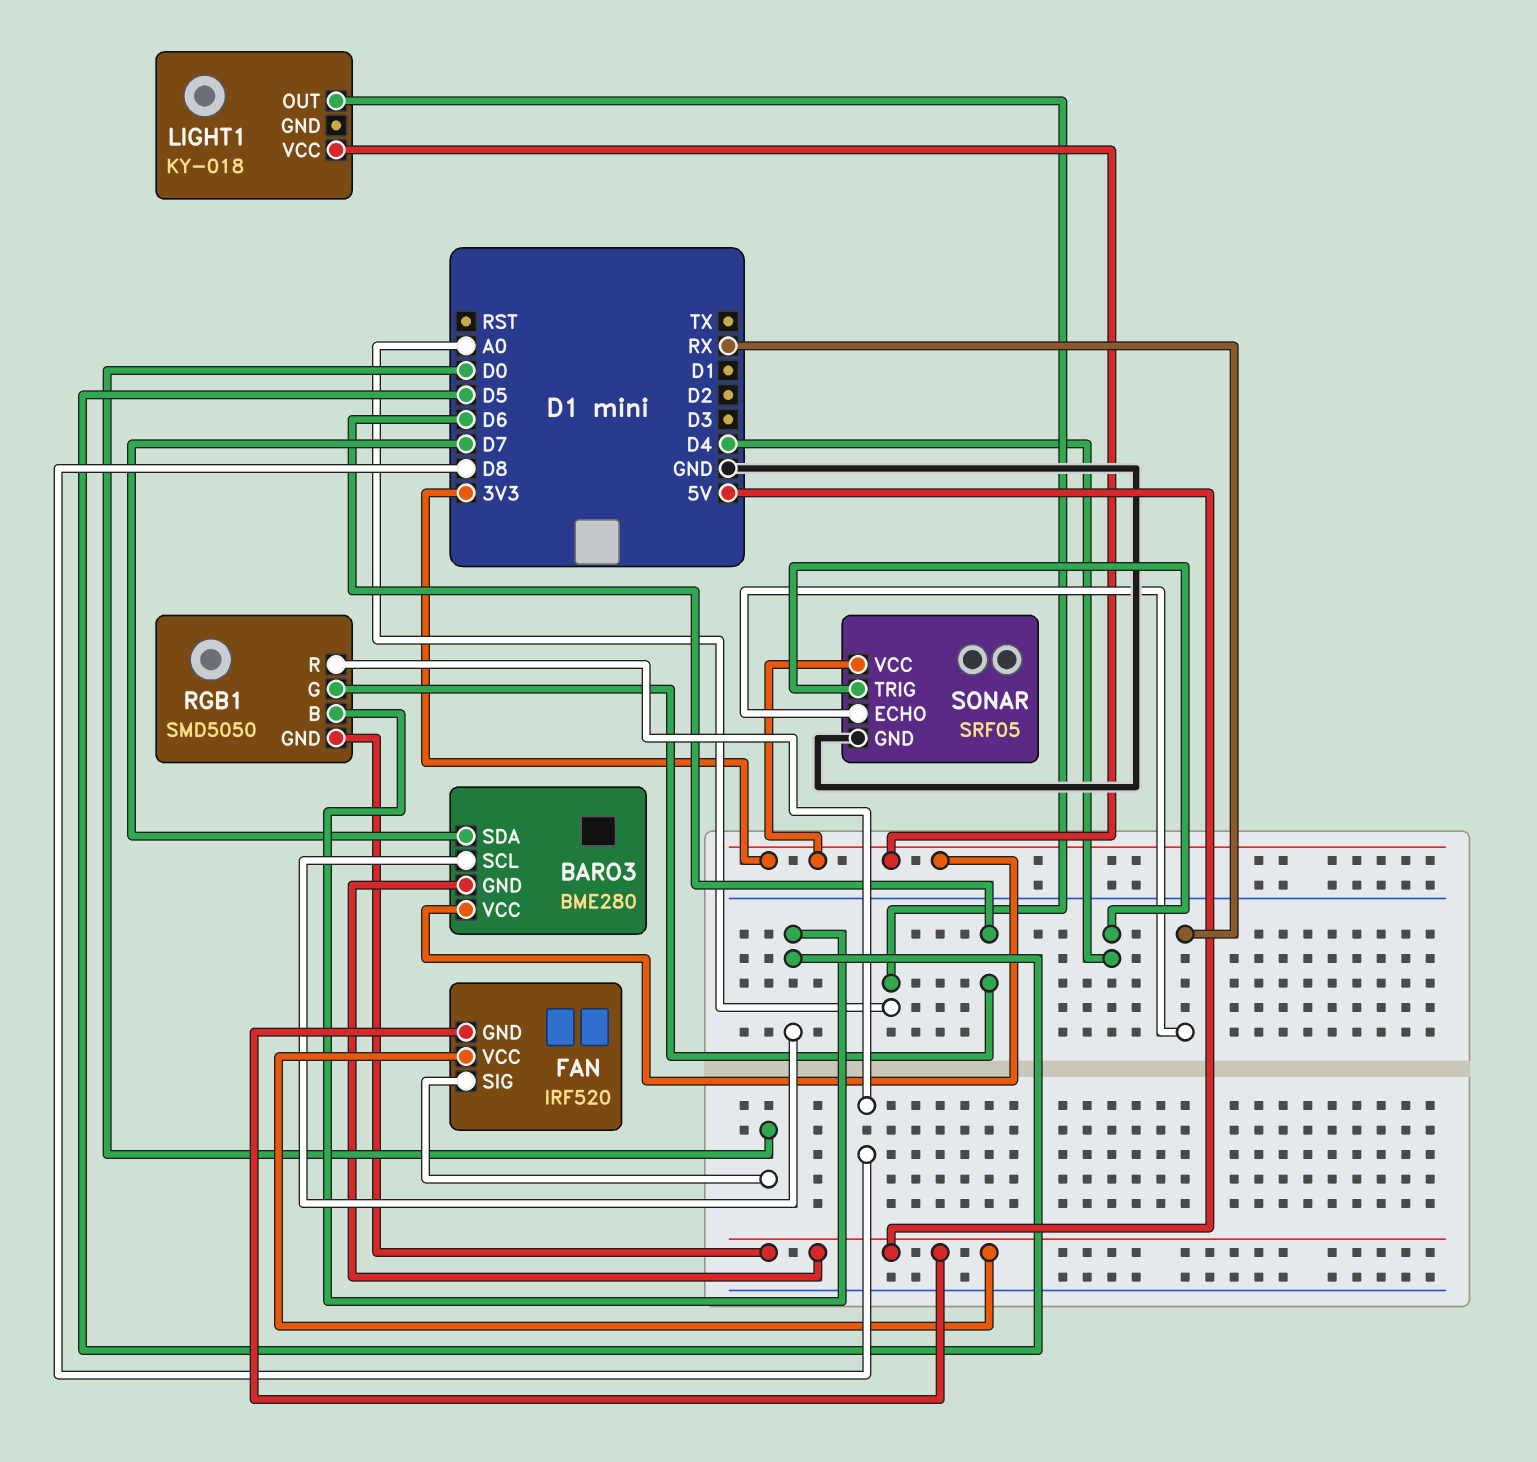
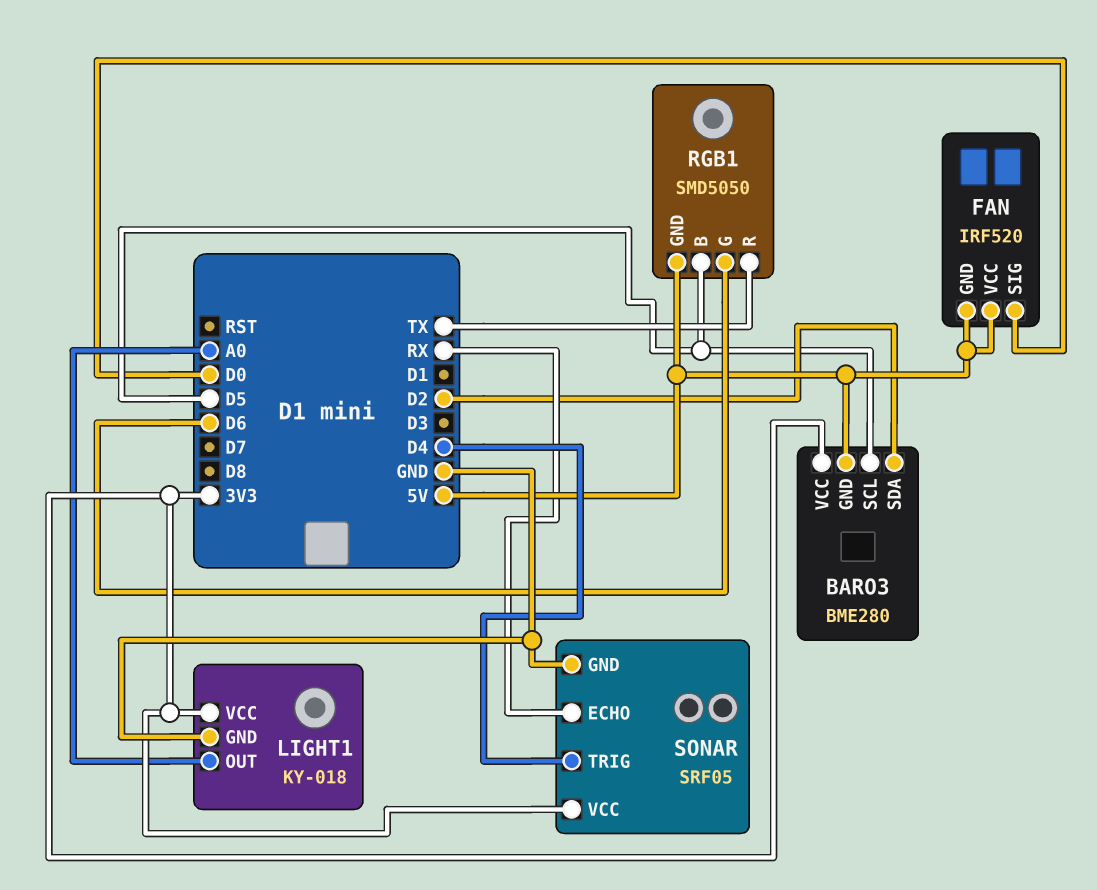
BARO3 pin SDA: D7 -> D2
LIGHT1 pin GND: none -> GND
RGB1 pin R: D8 -> TX

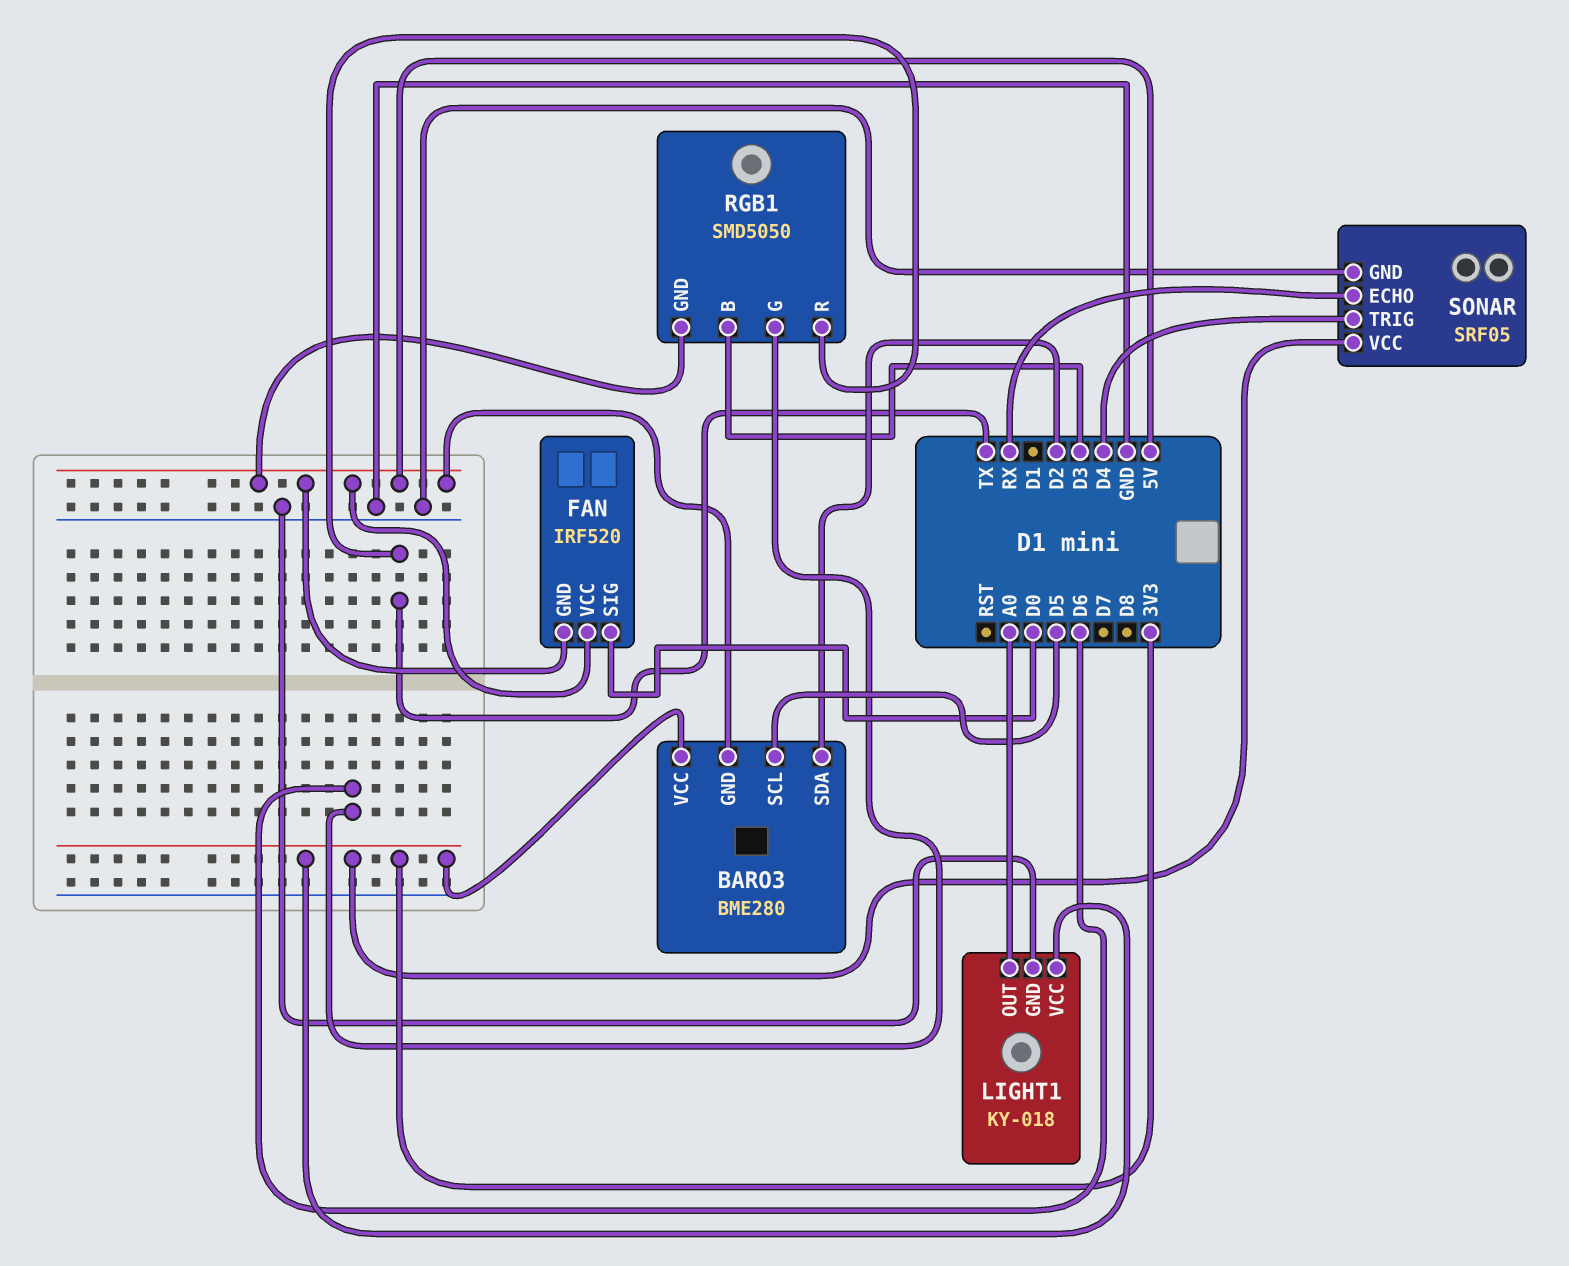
RGB1 pin B: D5 -> D3

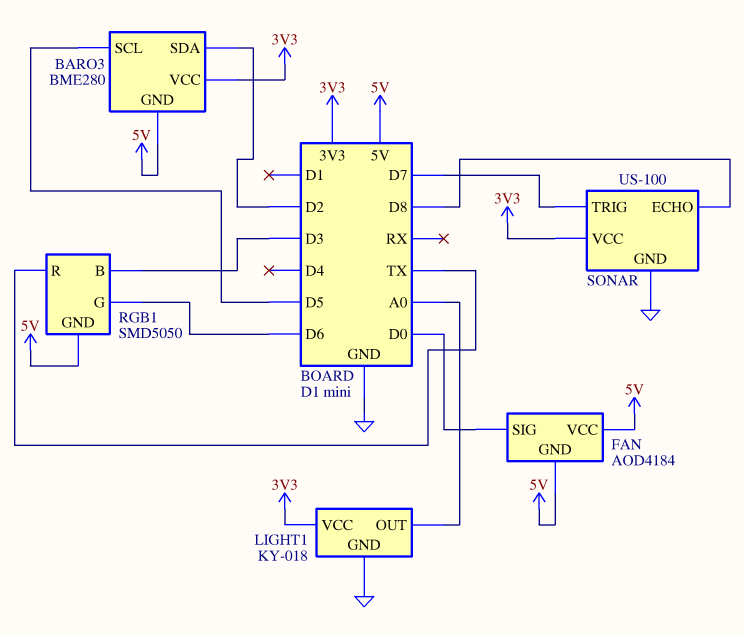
FAN: IRF520 -> AOD4184
SONAR: SRF05 -> US-100
SONAR pin ECHO: RX -> D8
SONAR pin TRIG: D4 -> D7

